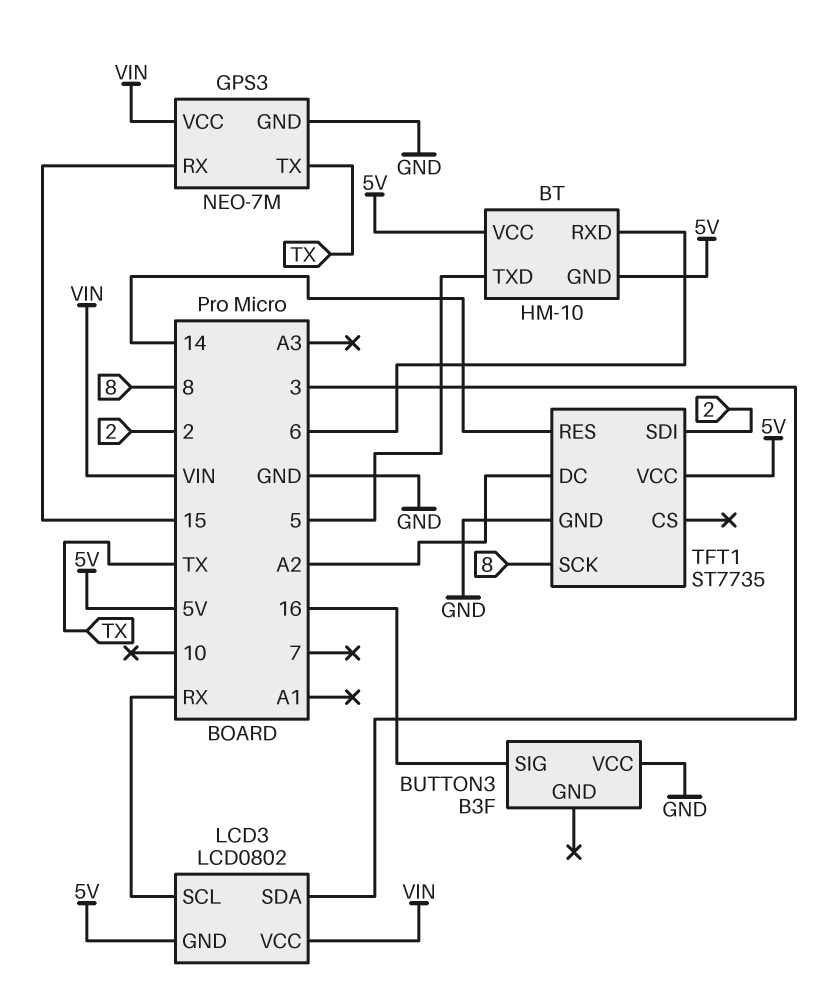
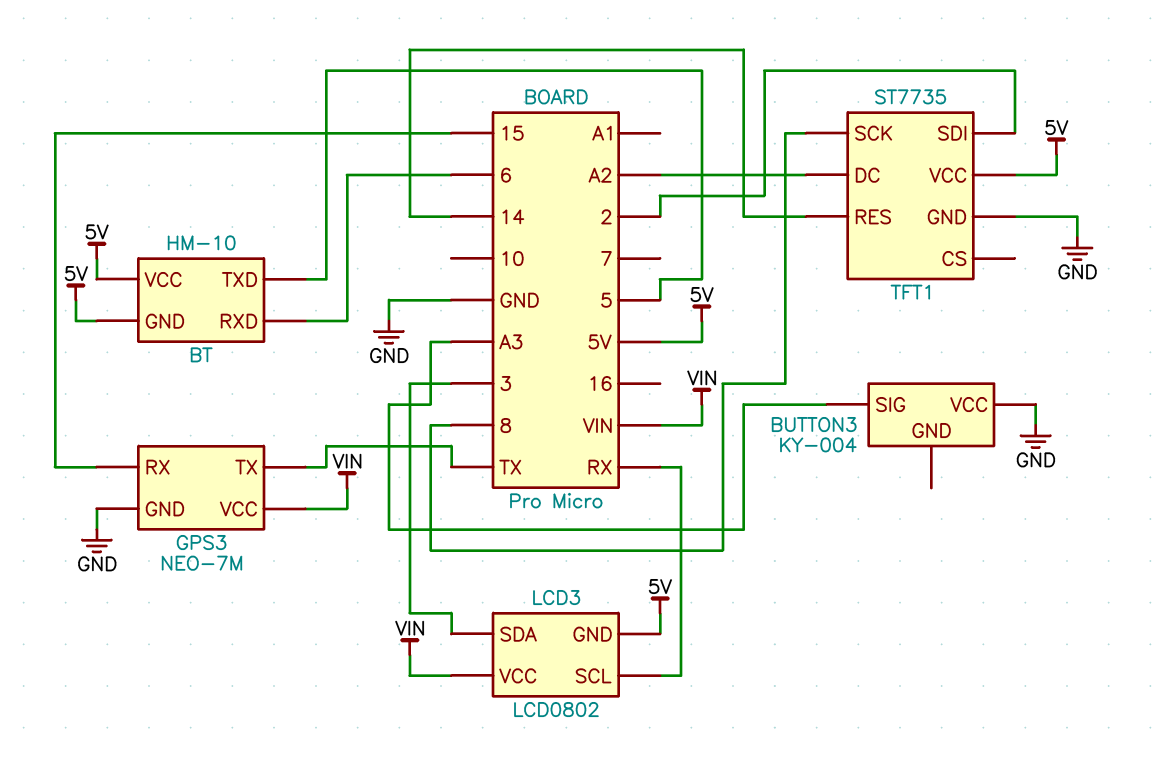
BUTTON3: B3F -> KY-004
BUTTON3 pin SIG: 16 -> A3

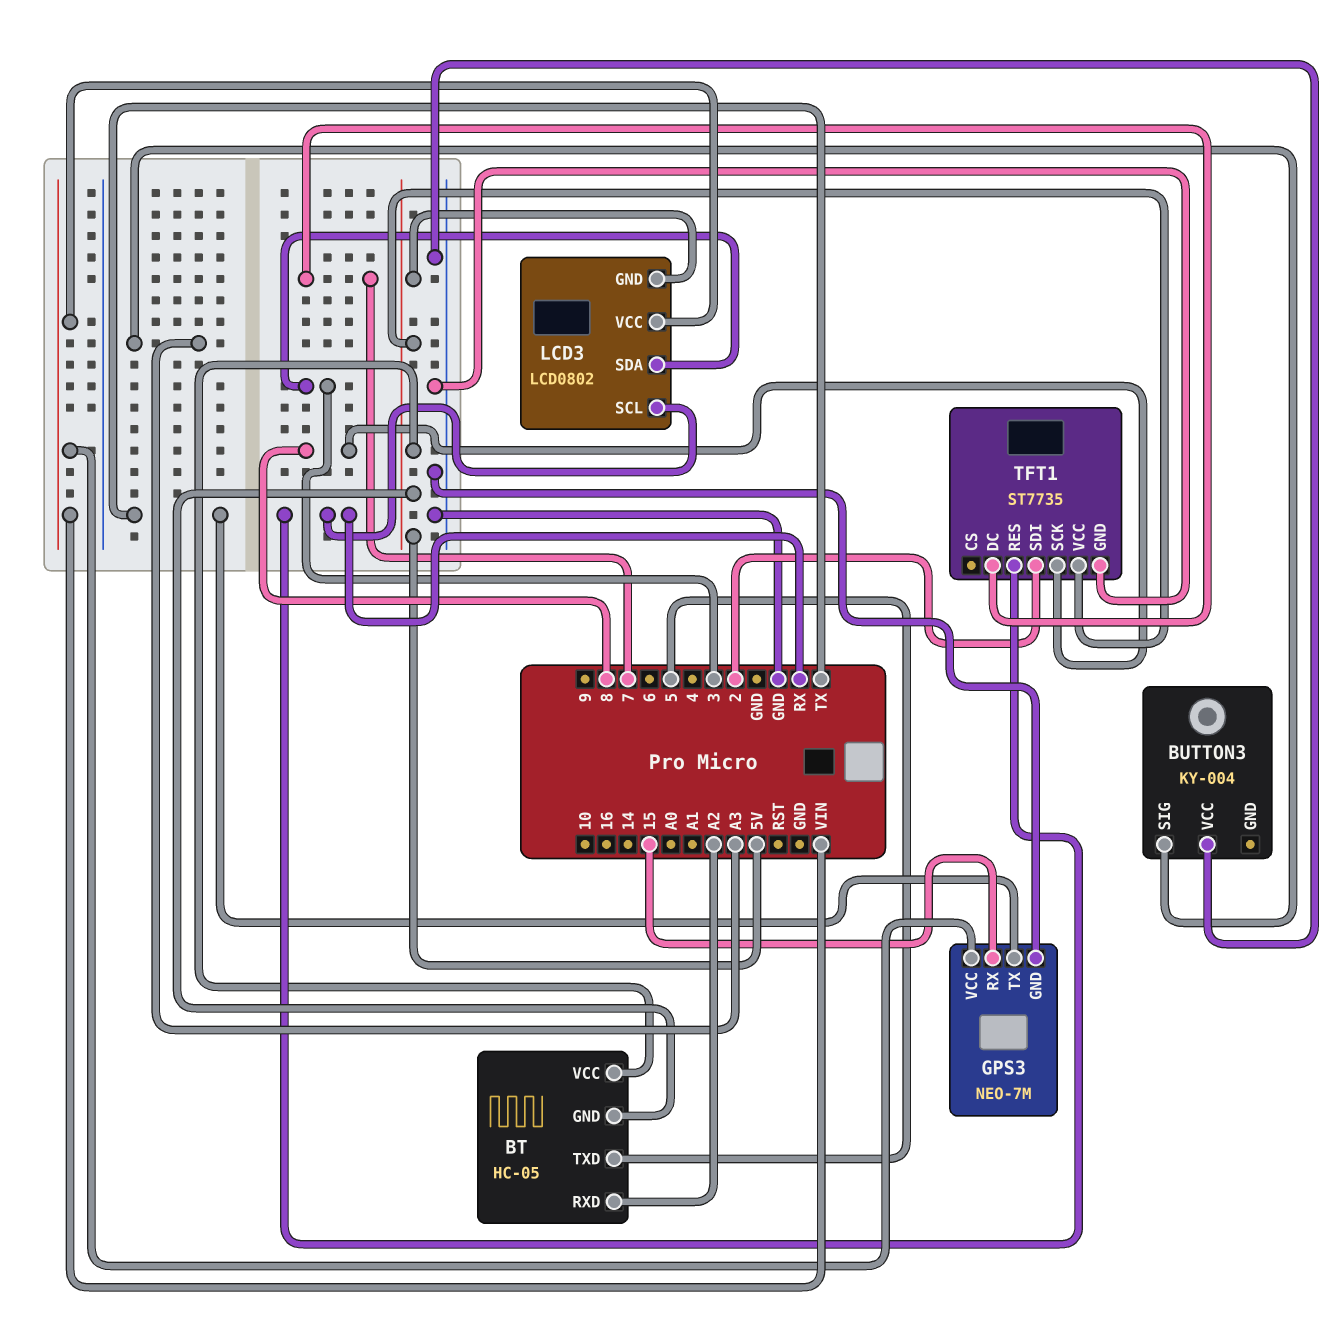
BT: HM-10 -> HC-05
BT pin RXD: 6 -> A2
TFT1 pin DC: A2 -> 7
TFT1 pin RES: 14 -> RX

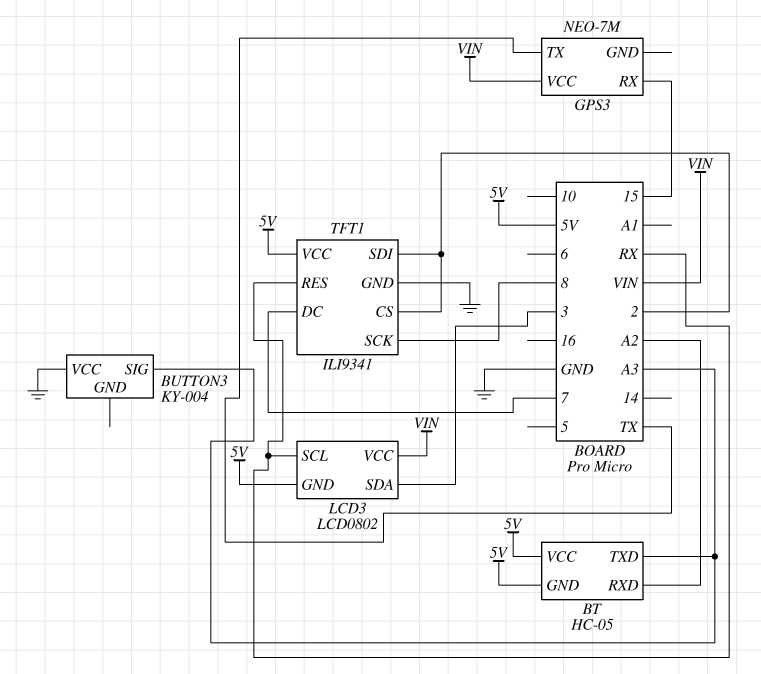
BT pin TXD: 5 -> A3
GPS3 pin GND: GND -> none
TFT1: ST7735 -> ILI9341
TFT1 pin CS: none -> 2

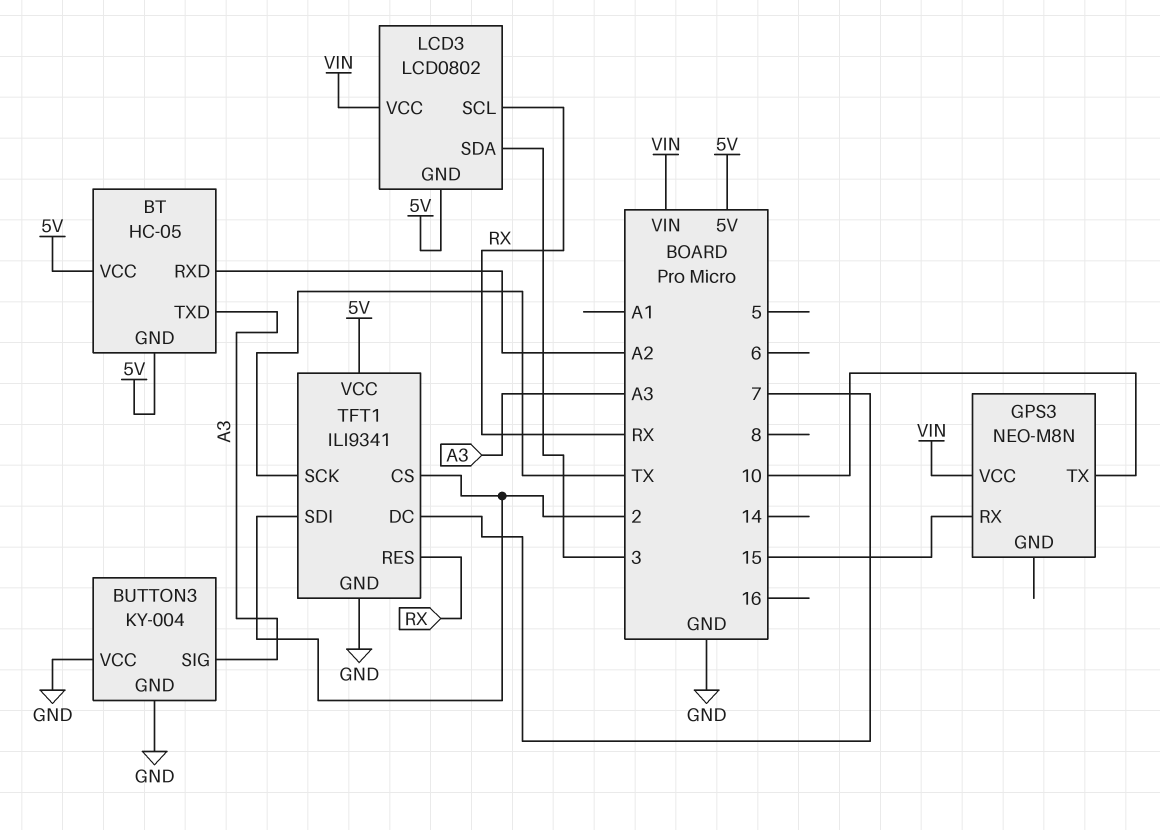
BUTTON3 pin GND: none -> GND
GPS3: NEO-7M -> NEO-M8N
GPS3 pin TX: TX -> 10
TFT1 pin SCK: 8 -> TX

